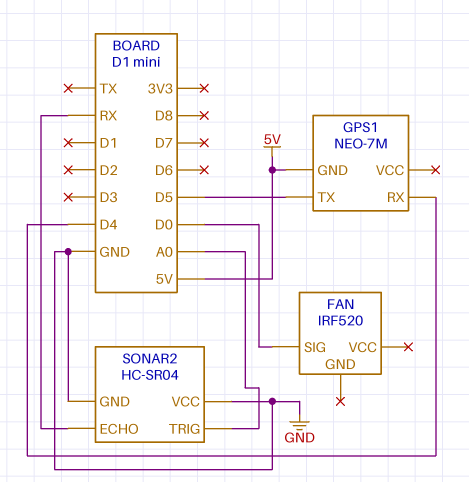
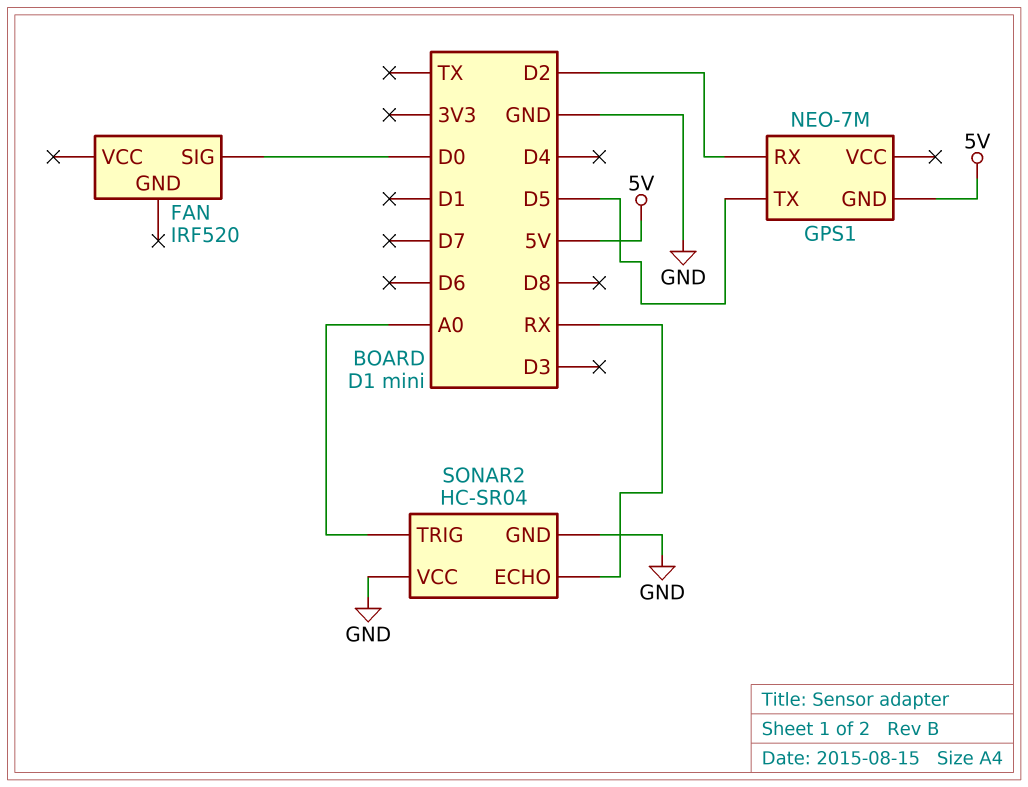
GPS1 pin RX: D4 -> D2

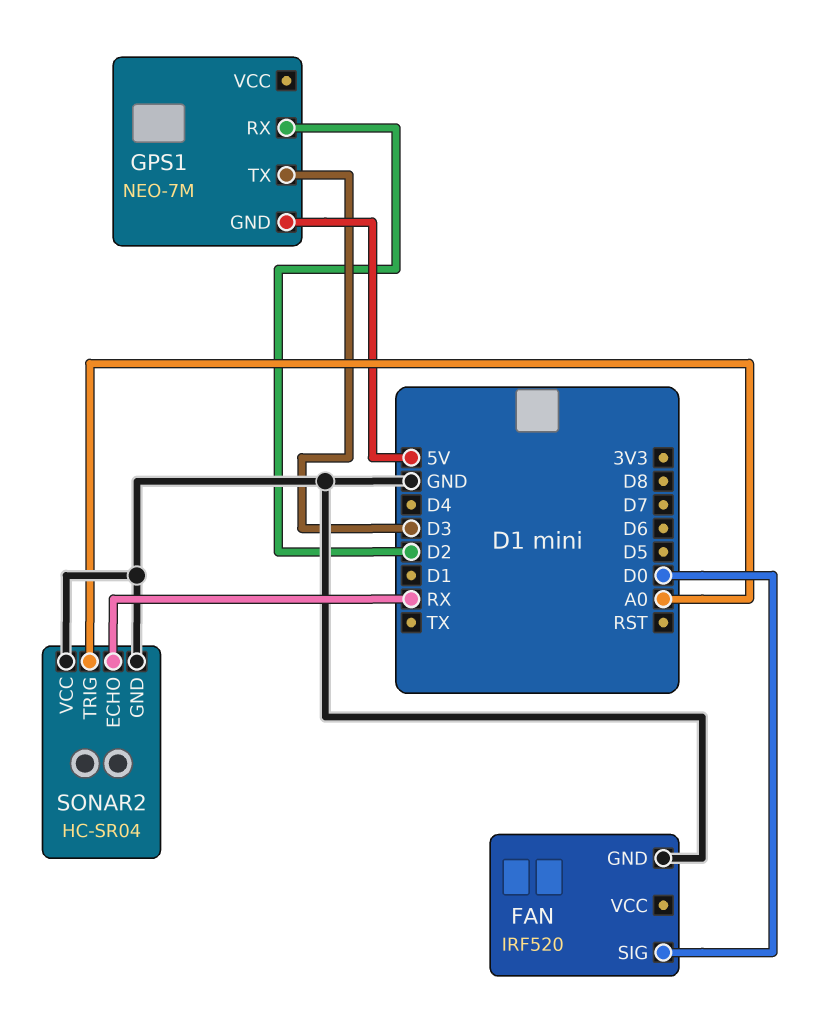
FAN pin GND: none -> GND
GPS1 pin TX: D5 -> D3

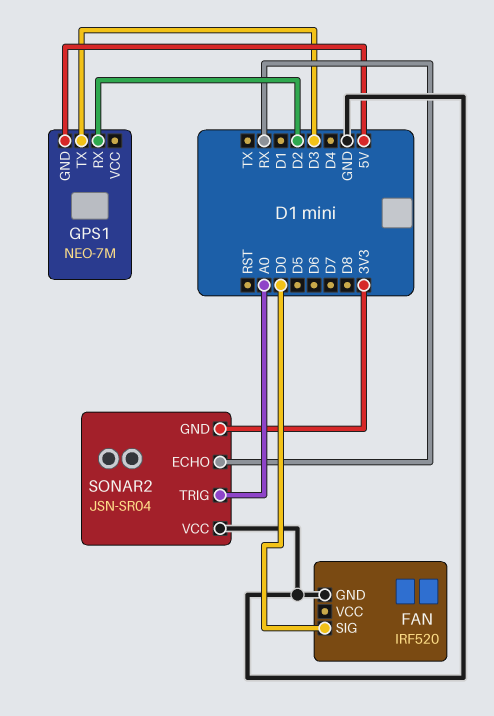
SONAR2: HC-SR04 -> JSN-SR04
SONAR2 pin GND: GND -> 3V3

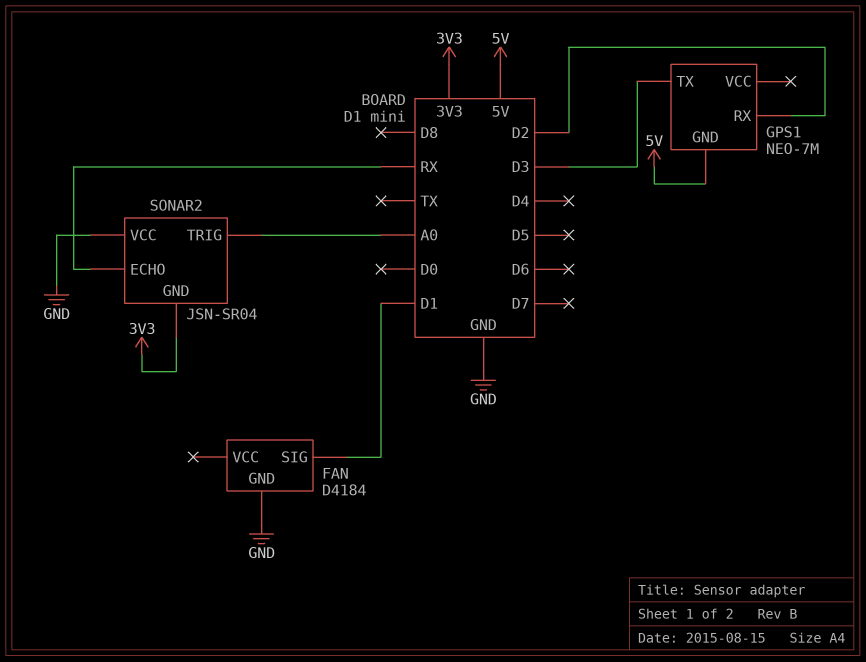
FAN: IRF520 -> D4184
FAN pin SIG: D0 -> D1

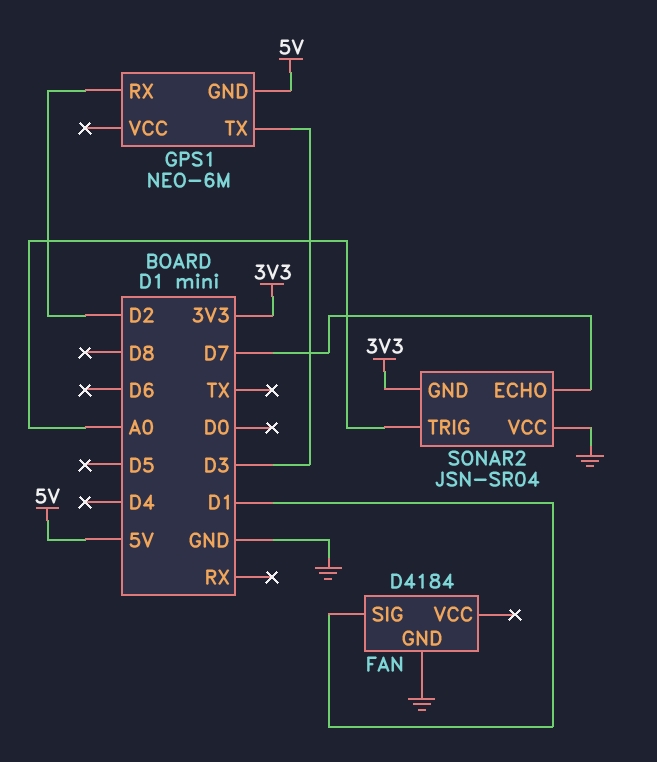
GPS1: NEO-7M -> NEO-6M
SONAR2 pin ECHO: RX -> D7

